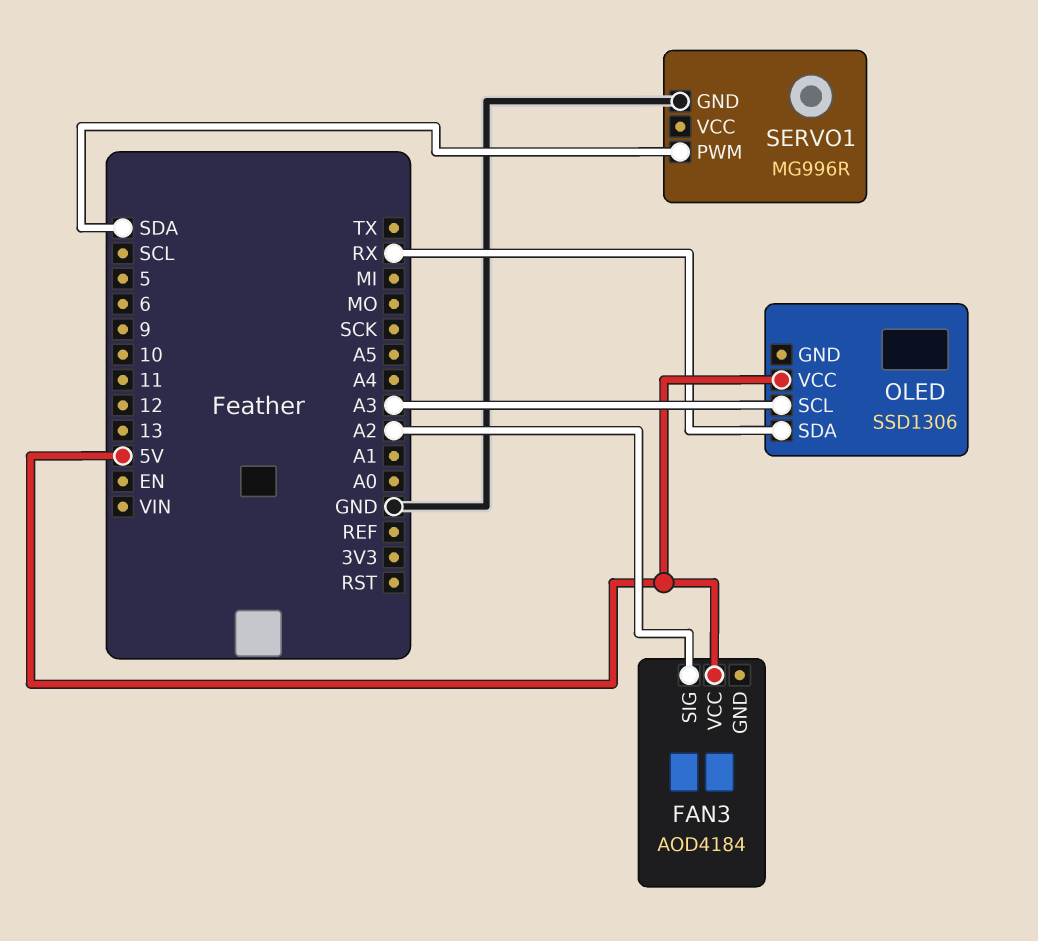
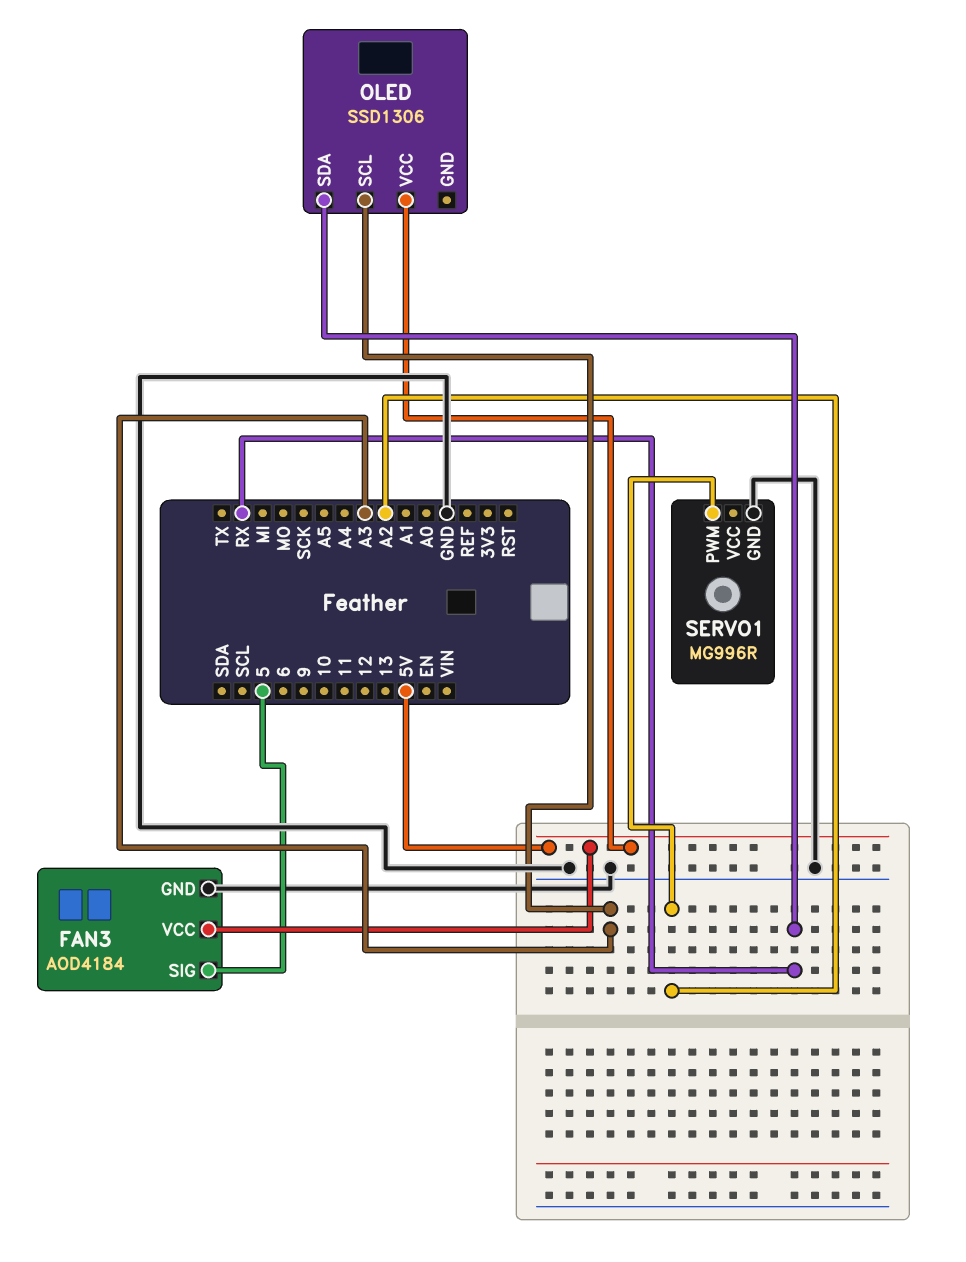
FAN3 pin GND: none -> GND
FAN3 pin SIG: A2 -> 5
SERVO1 pin PWM: SDA -> A2

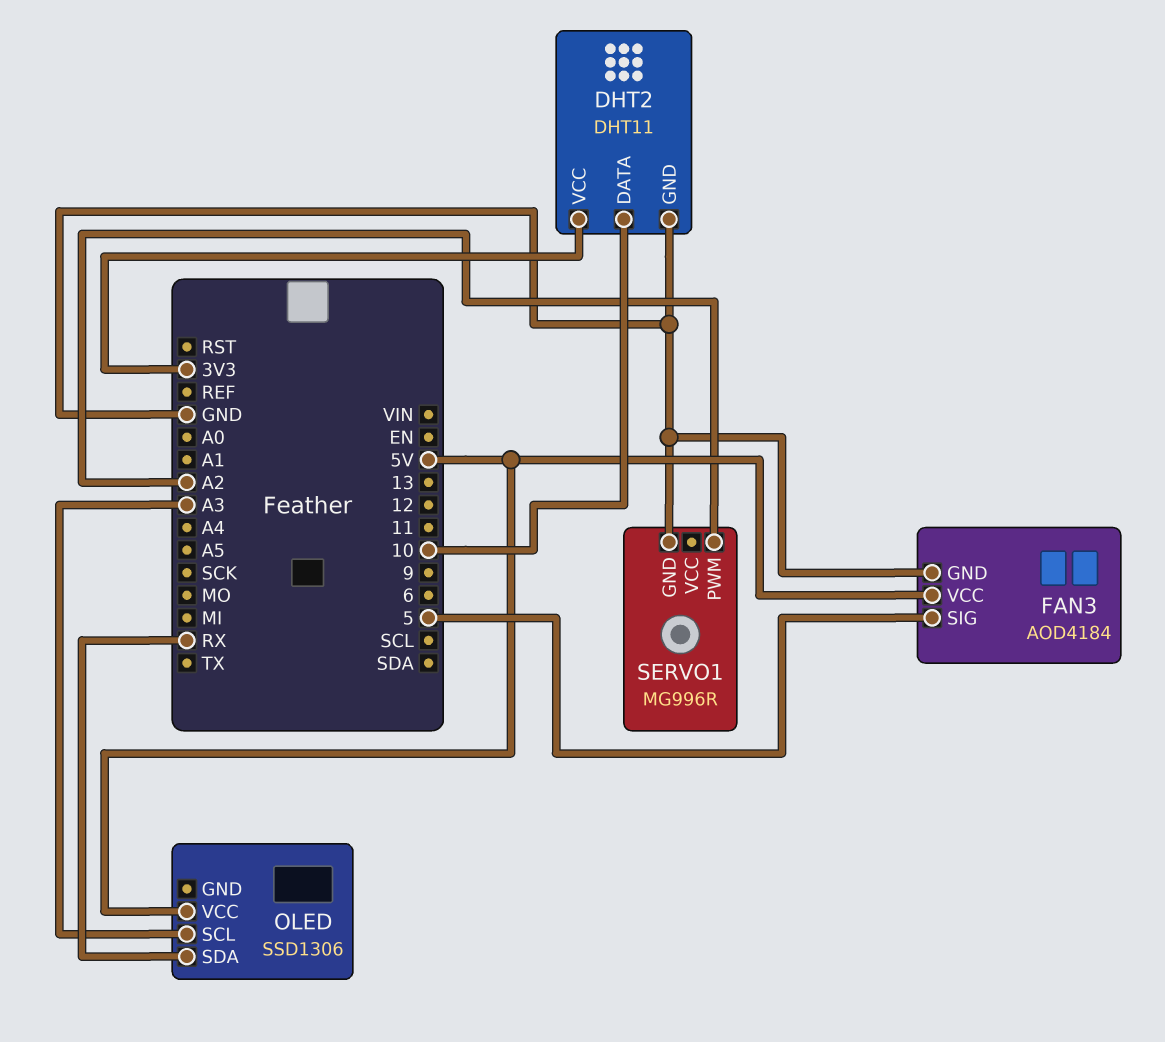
DHT2: none -> DHT11
DHT2 pin DATA: none -> 10
DHT2 pin GND: none -> GND
DHT2 pin VCC: none -> 3V3

